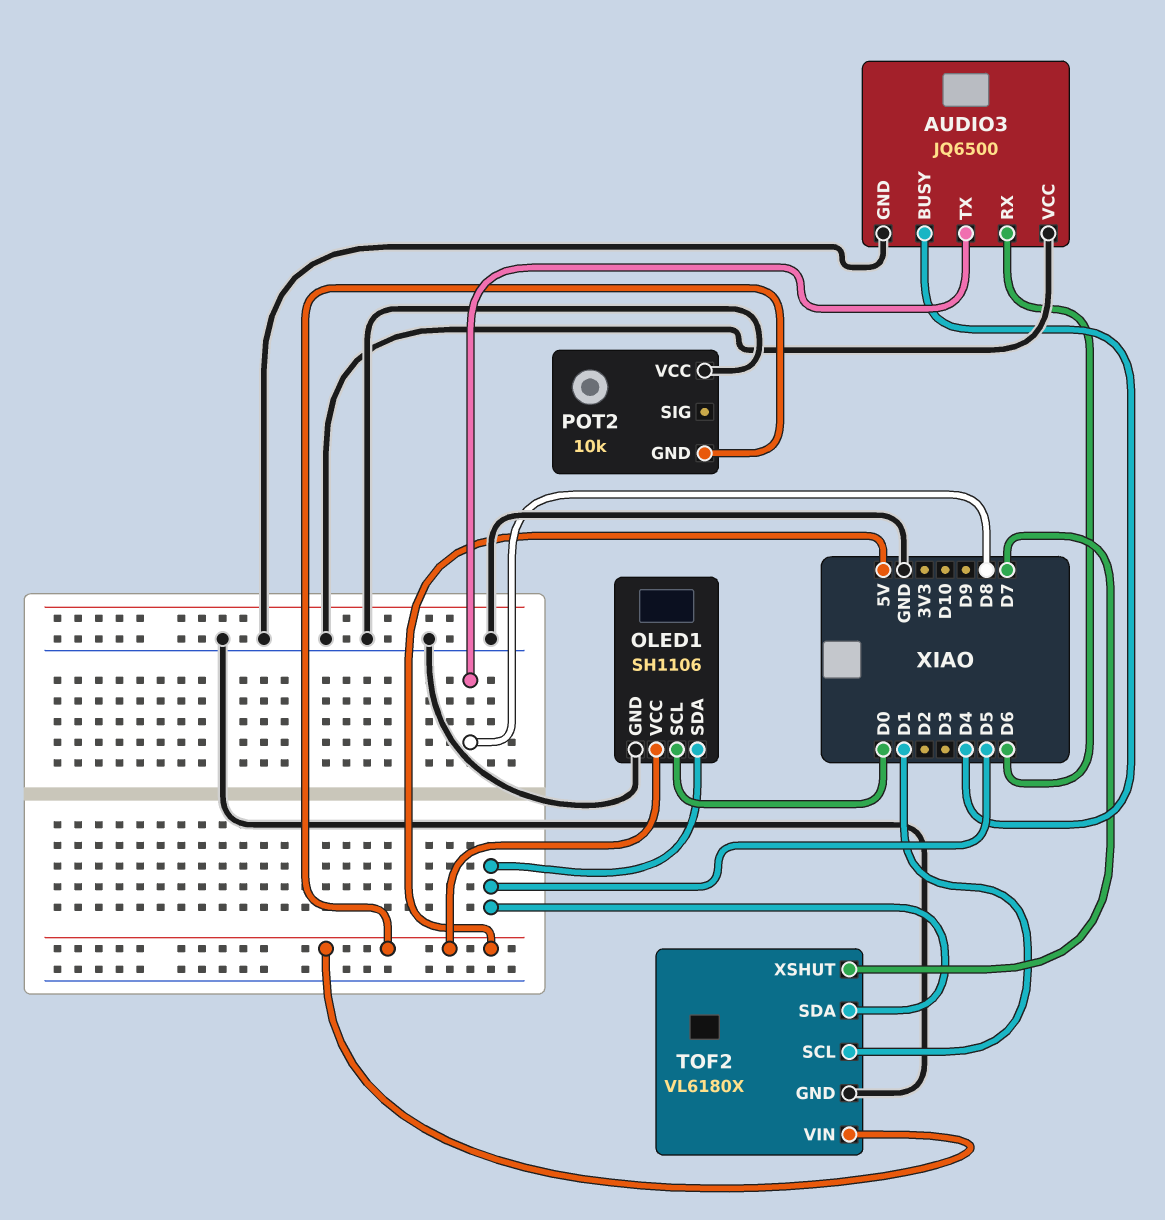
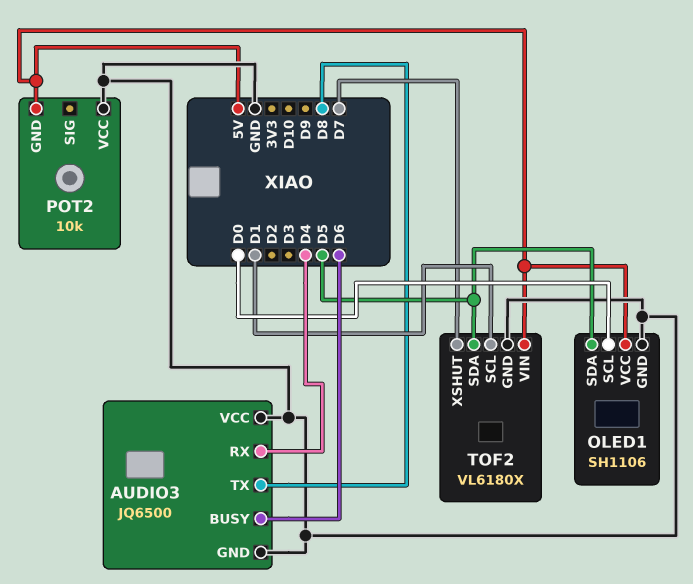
AUDIO3 pin BUSY: D4 -> D6
AUDIO3 pin RX: D6 -> D4

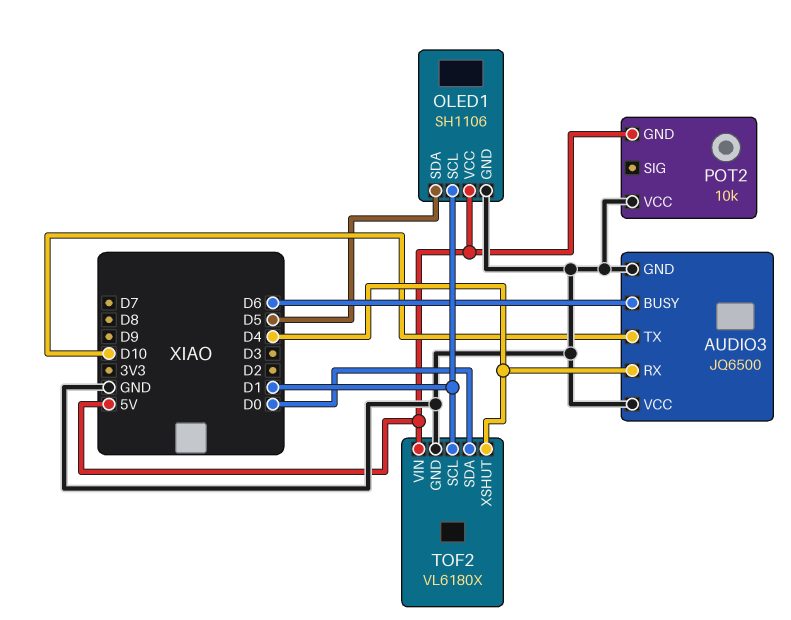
AUDIO3 pin TX: D8 -> D10
OLED1 pin SCL: D0 -> D1
TOF2 pin SDA: D5 -> D0
TOF2 pin XSHUT: D7 -> D4

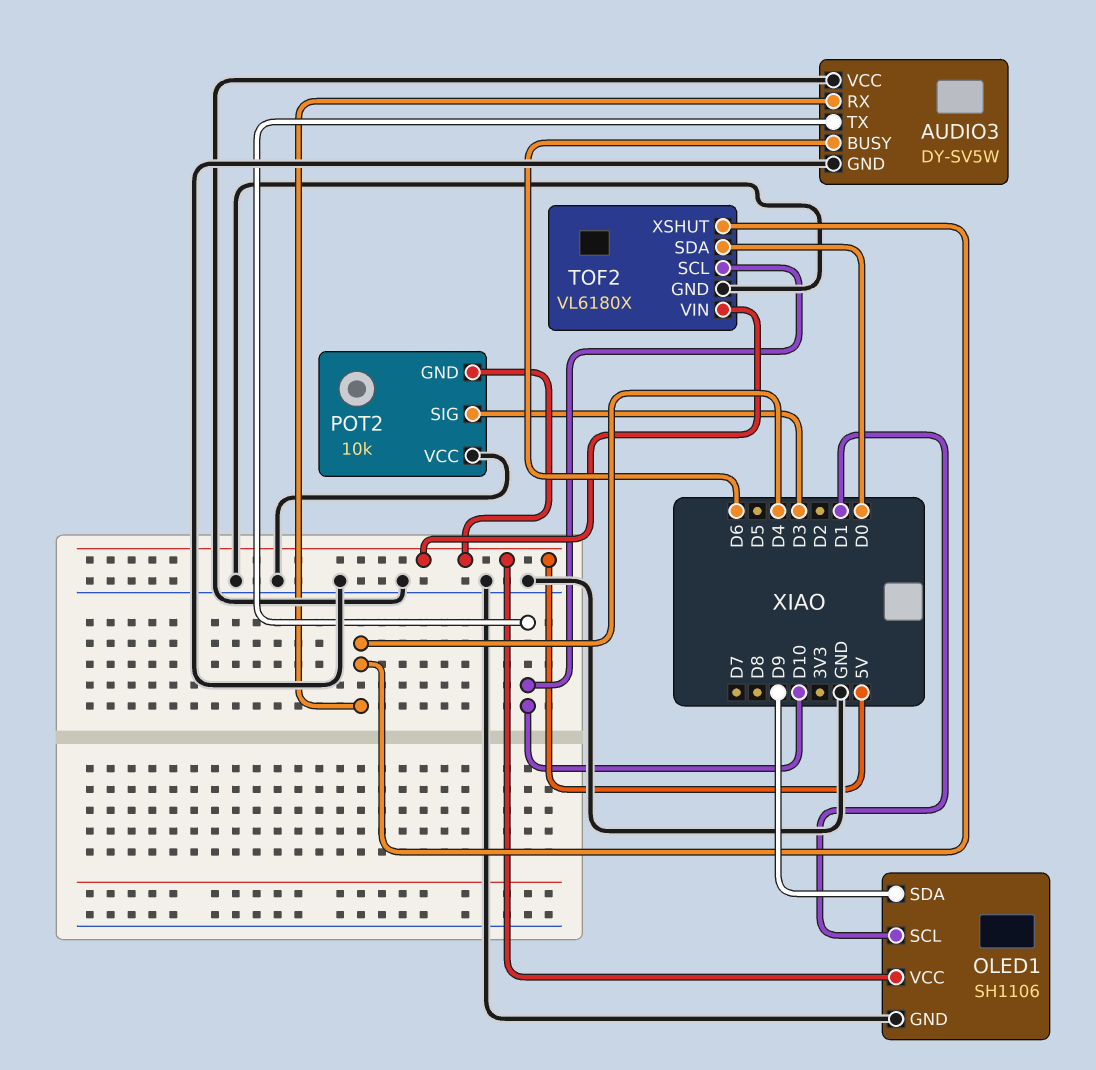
AUDIO3: JQ6500 -> DY-SV5W
OLED1 pin SDA: D5 -> D9
POT2 pin SIG: none -> D3
TOF2 pin SCL: D1 -> D10

